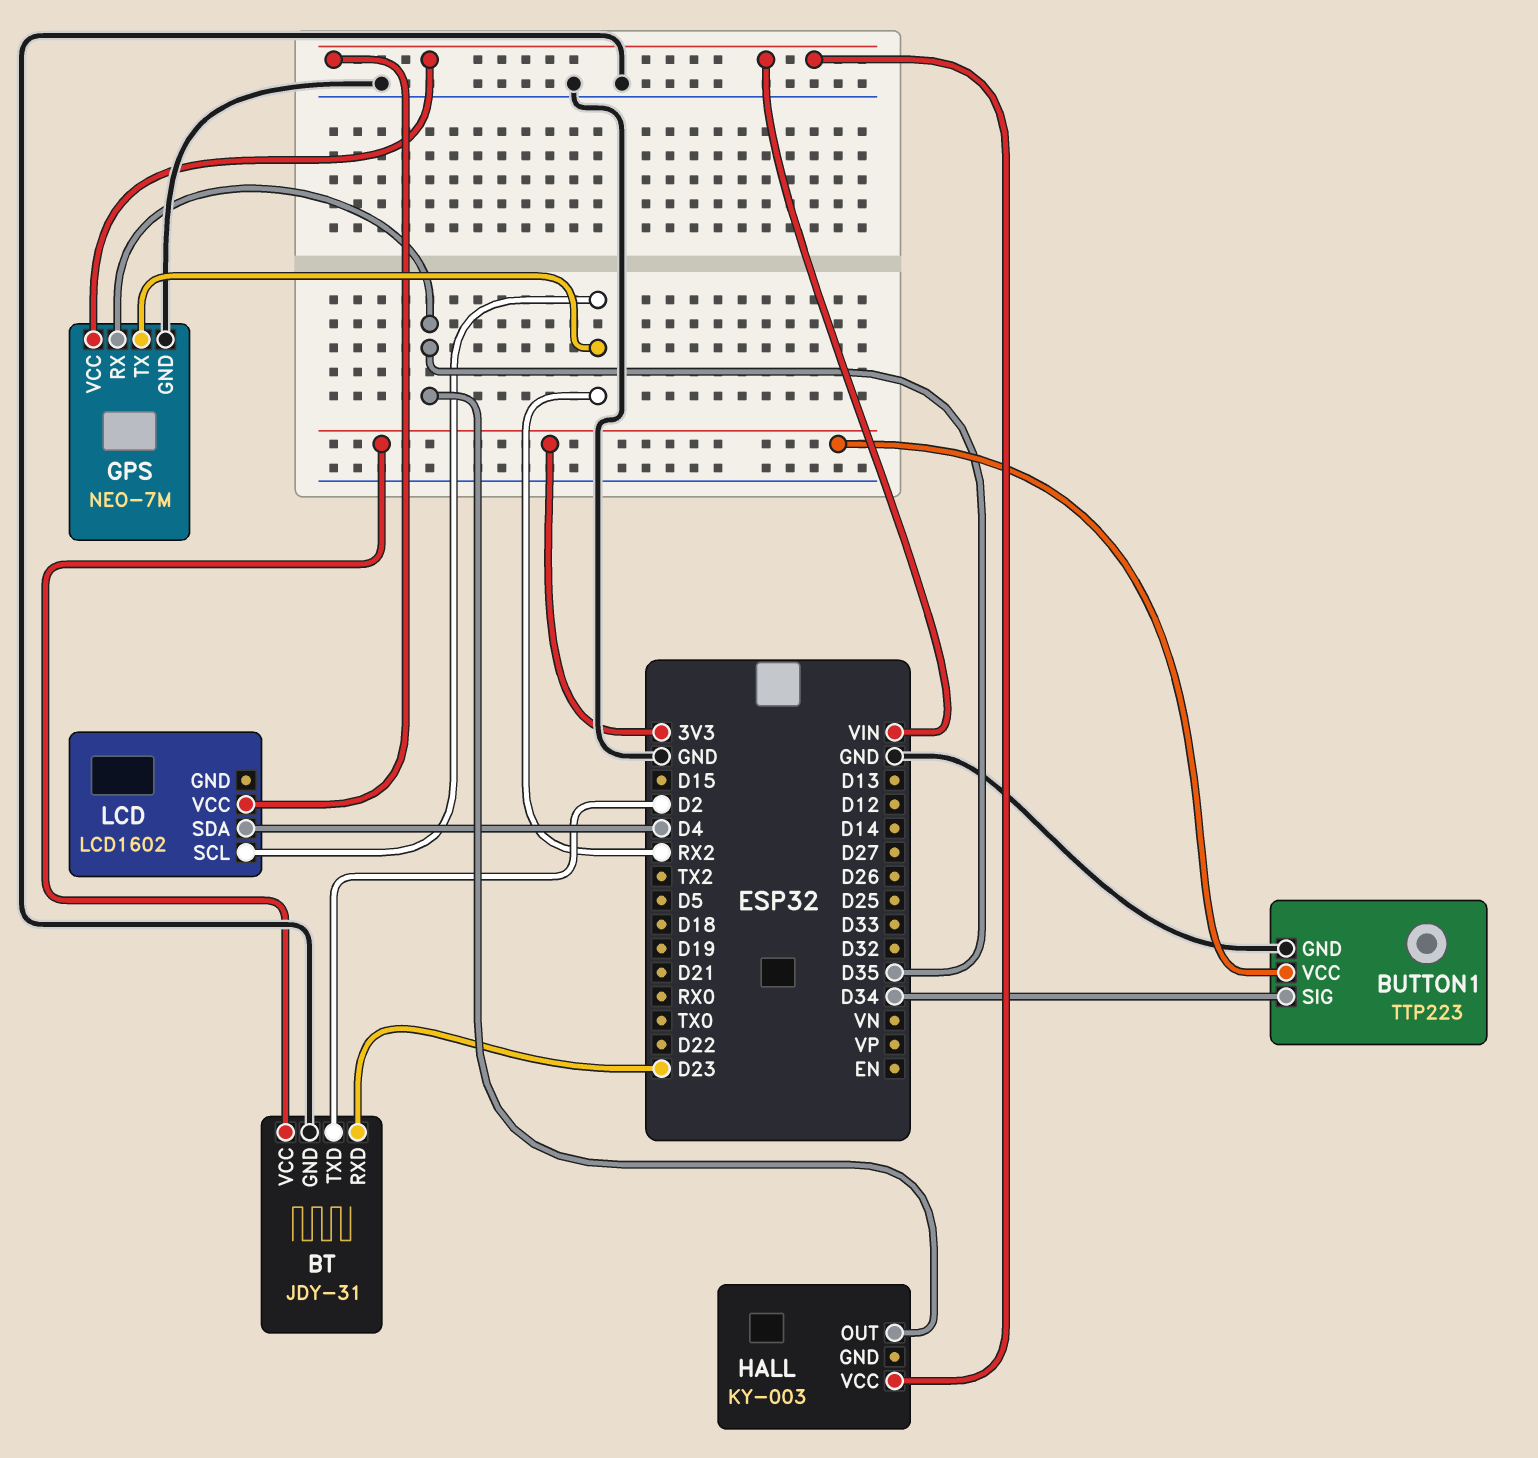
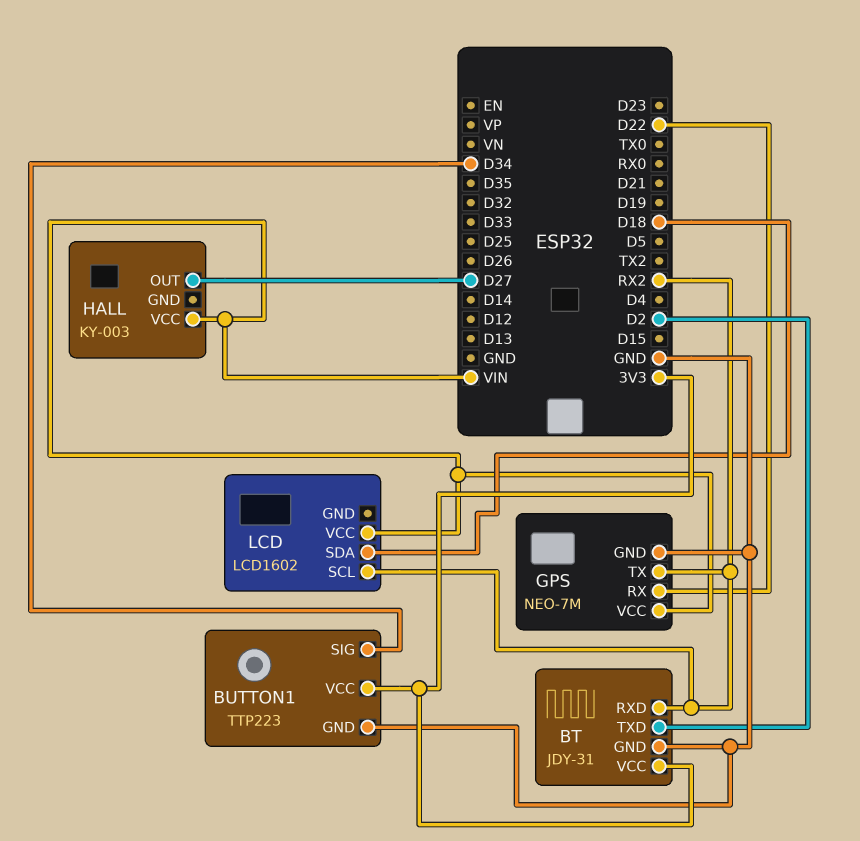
BT pin RXD: D23 -> RX2
GPS pin RX: D35 -> D22
HALL pin OUT: D35 -> D27
LCD pin SDA: D4 -> D18

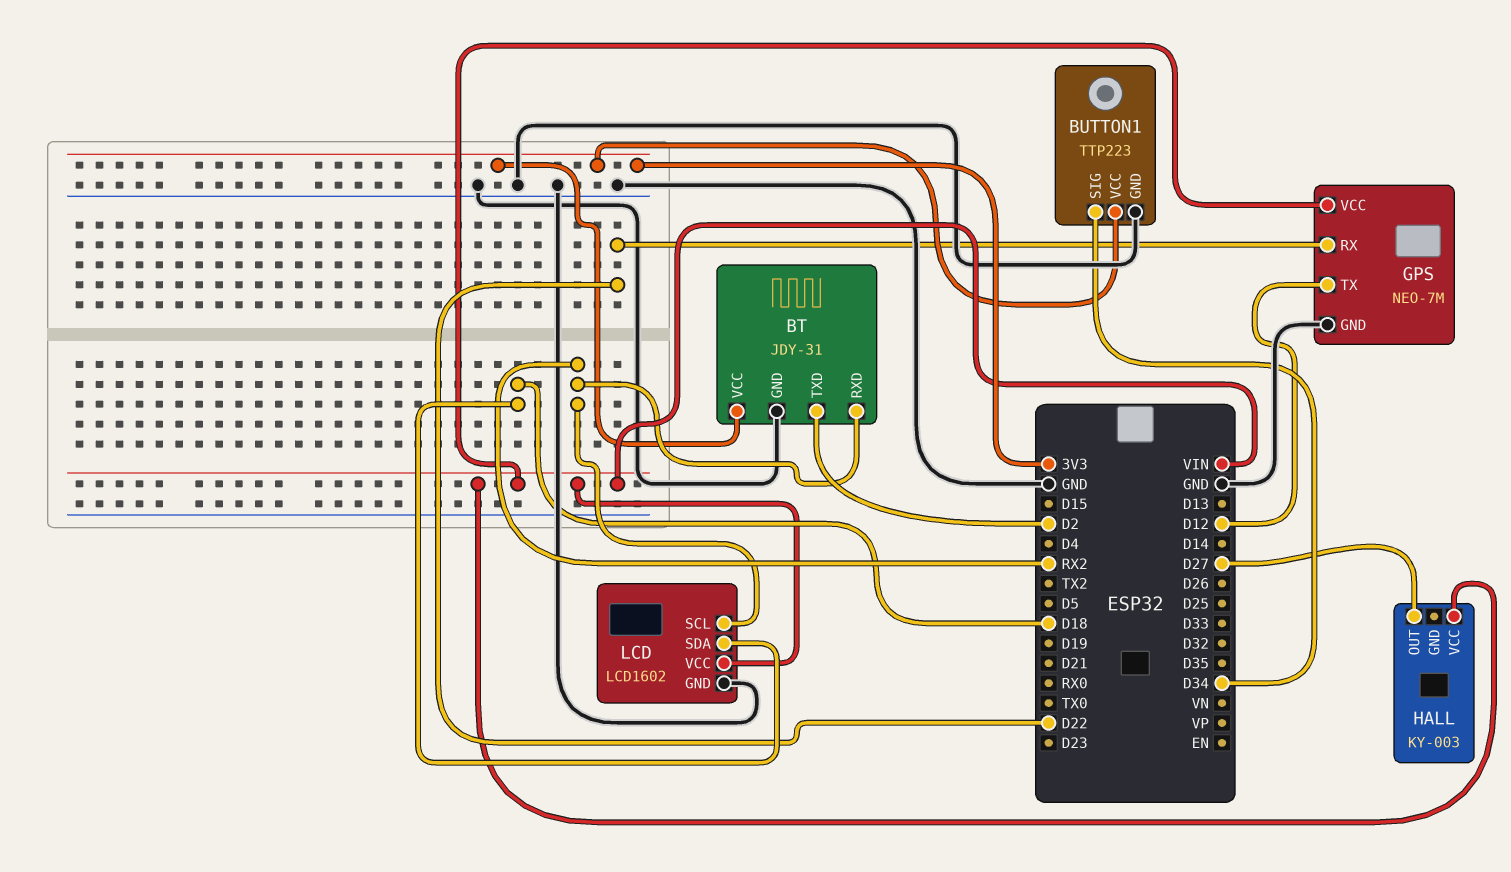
GPS pin TX: RX2 -> D12
LCD pin GND: none -> GND

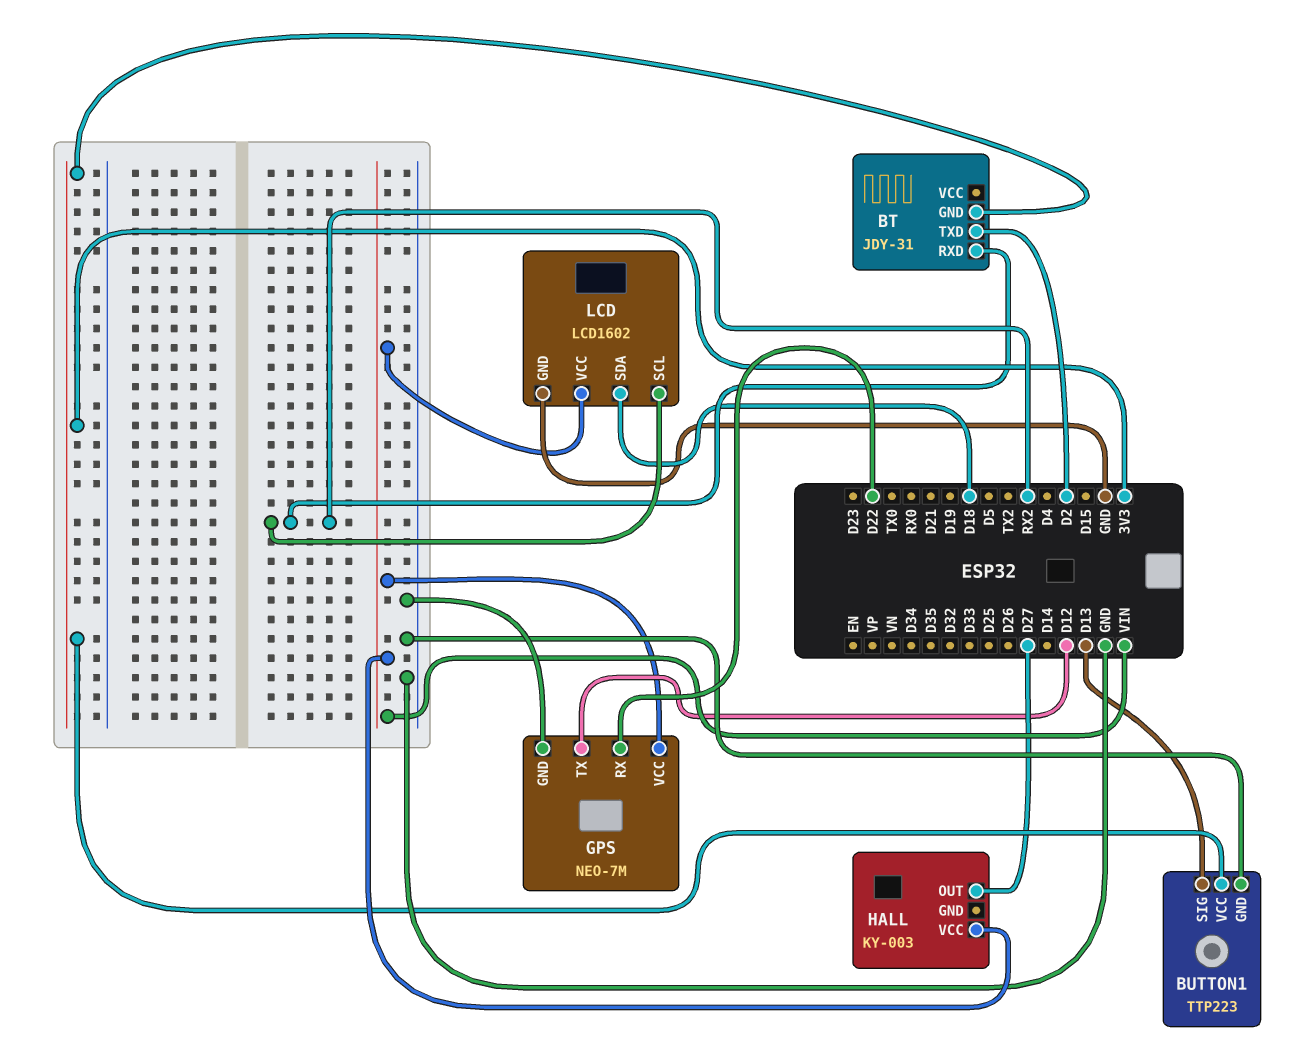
BT pin GND: GND -> 3V3
BT pin VCC: 3V3 -> none
BUTTON1 pin SIG: D34 -> D13

